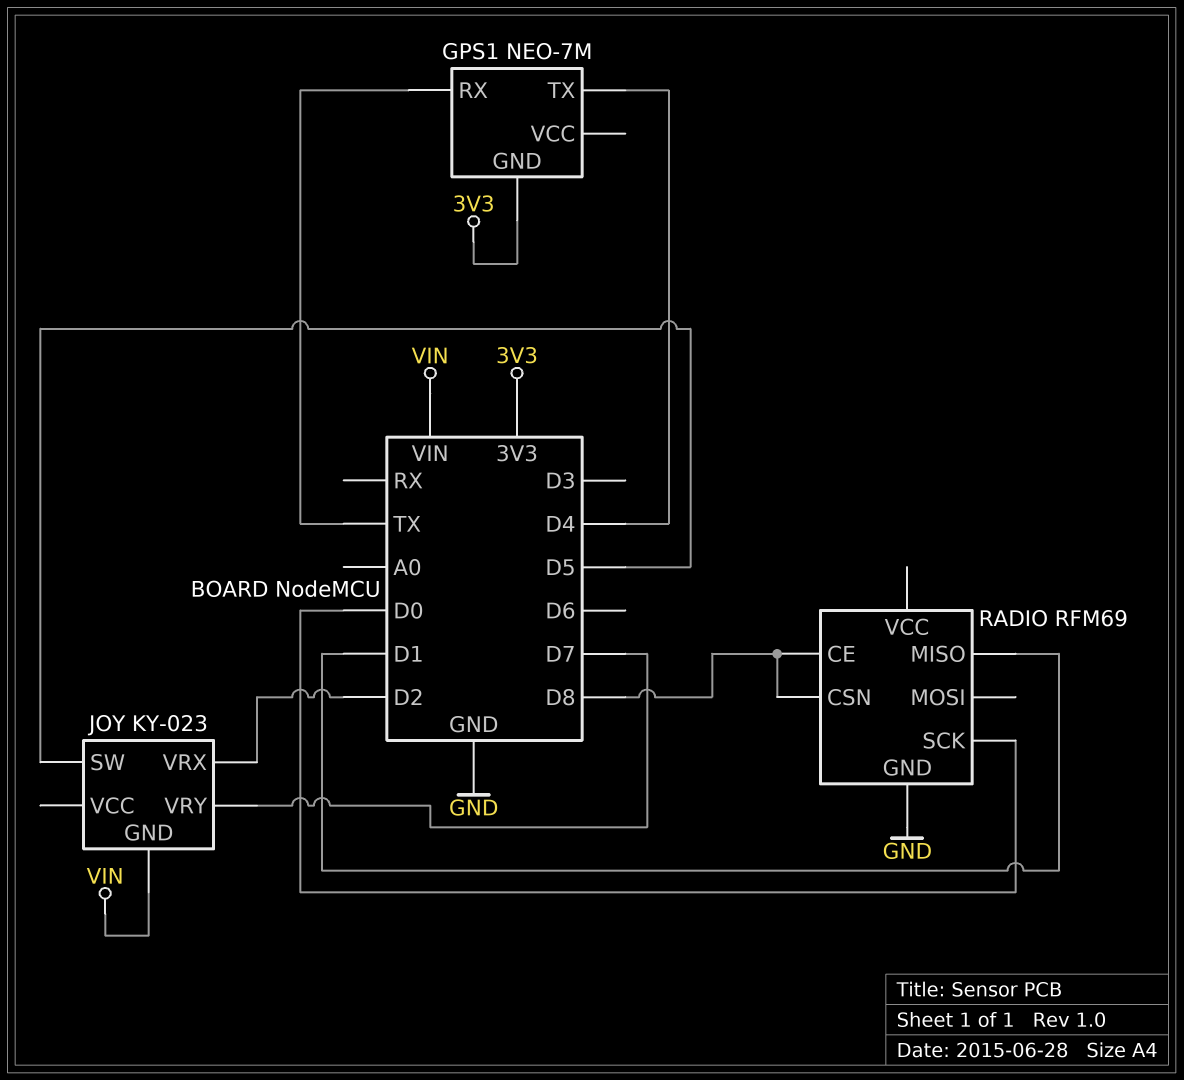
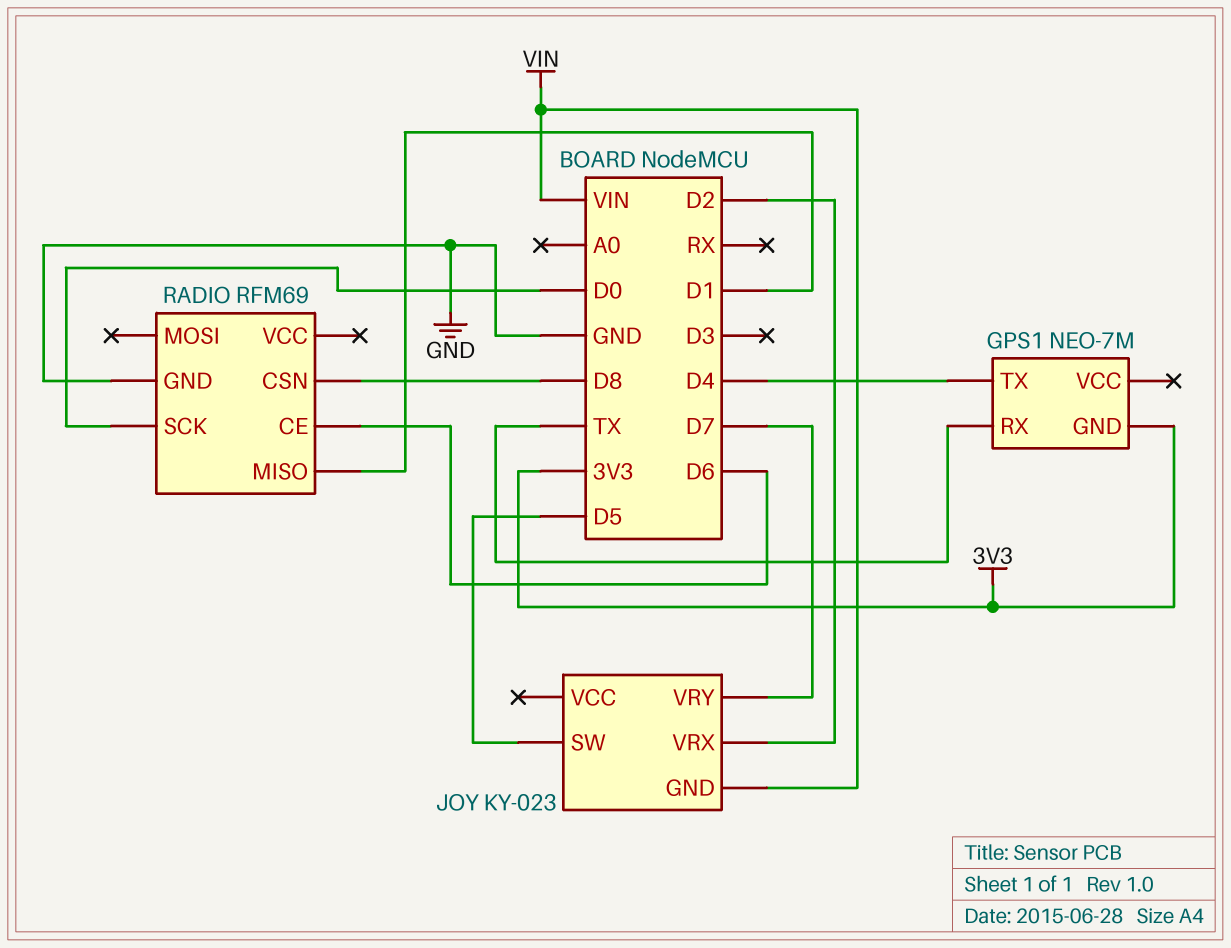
RADIO pin CE: D8 -> D6

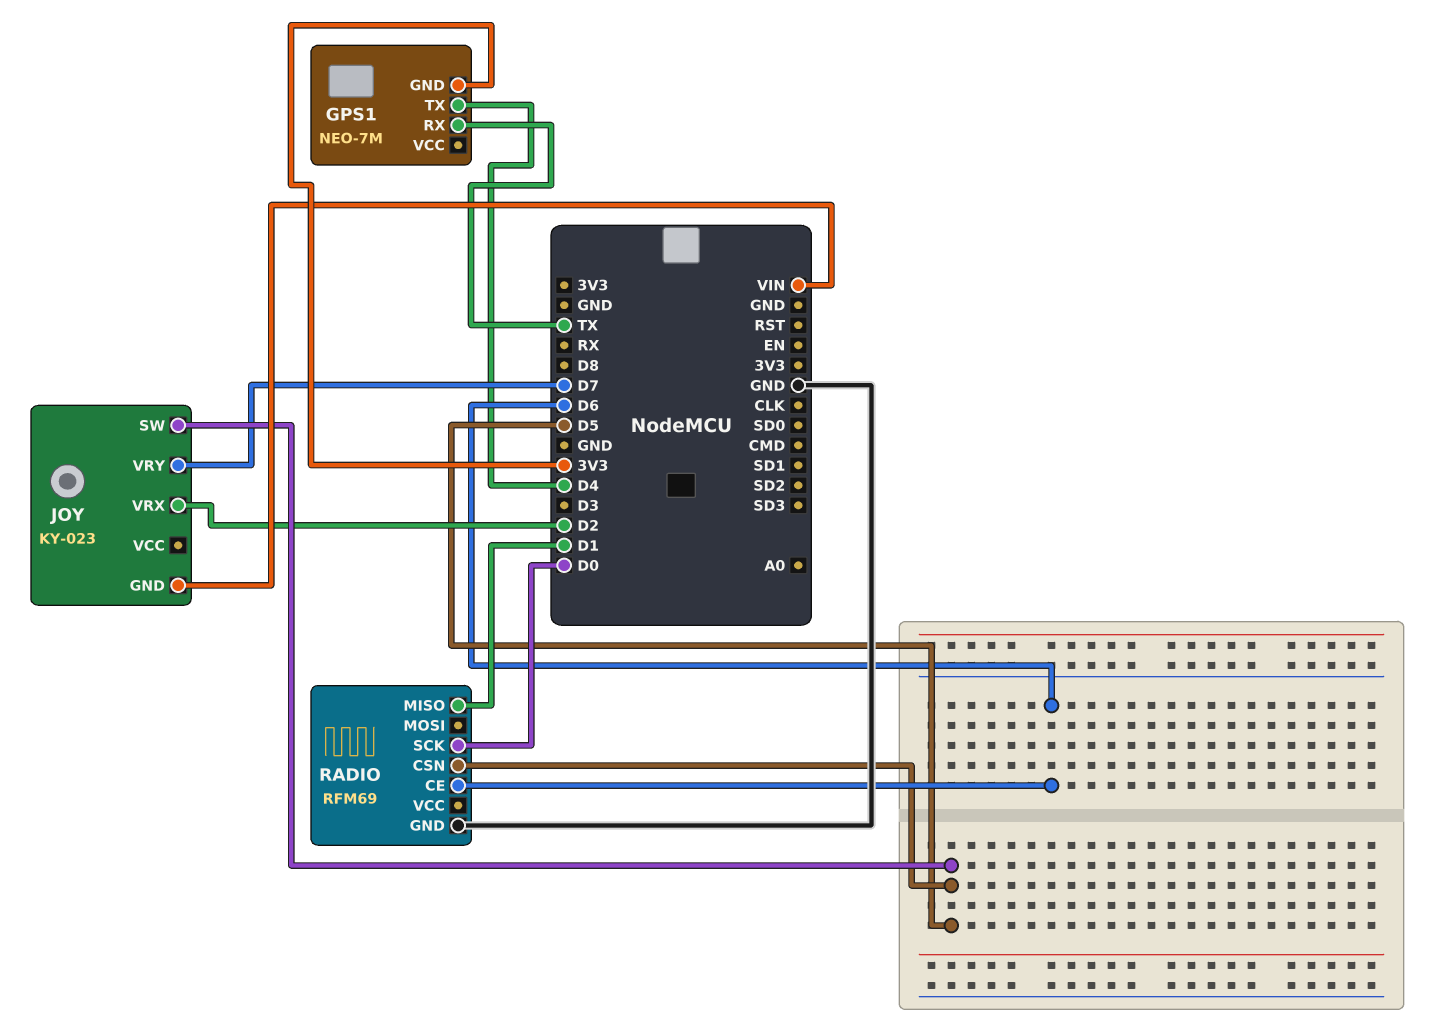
RADIO pin CSN: D8 -> D5

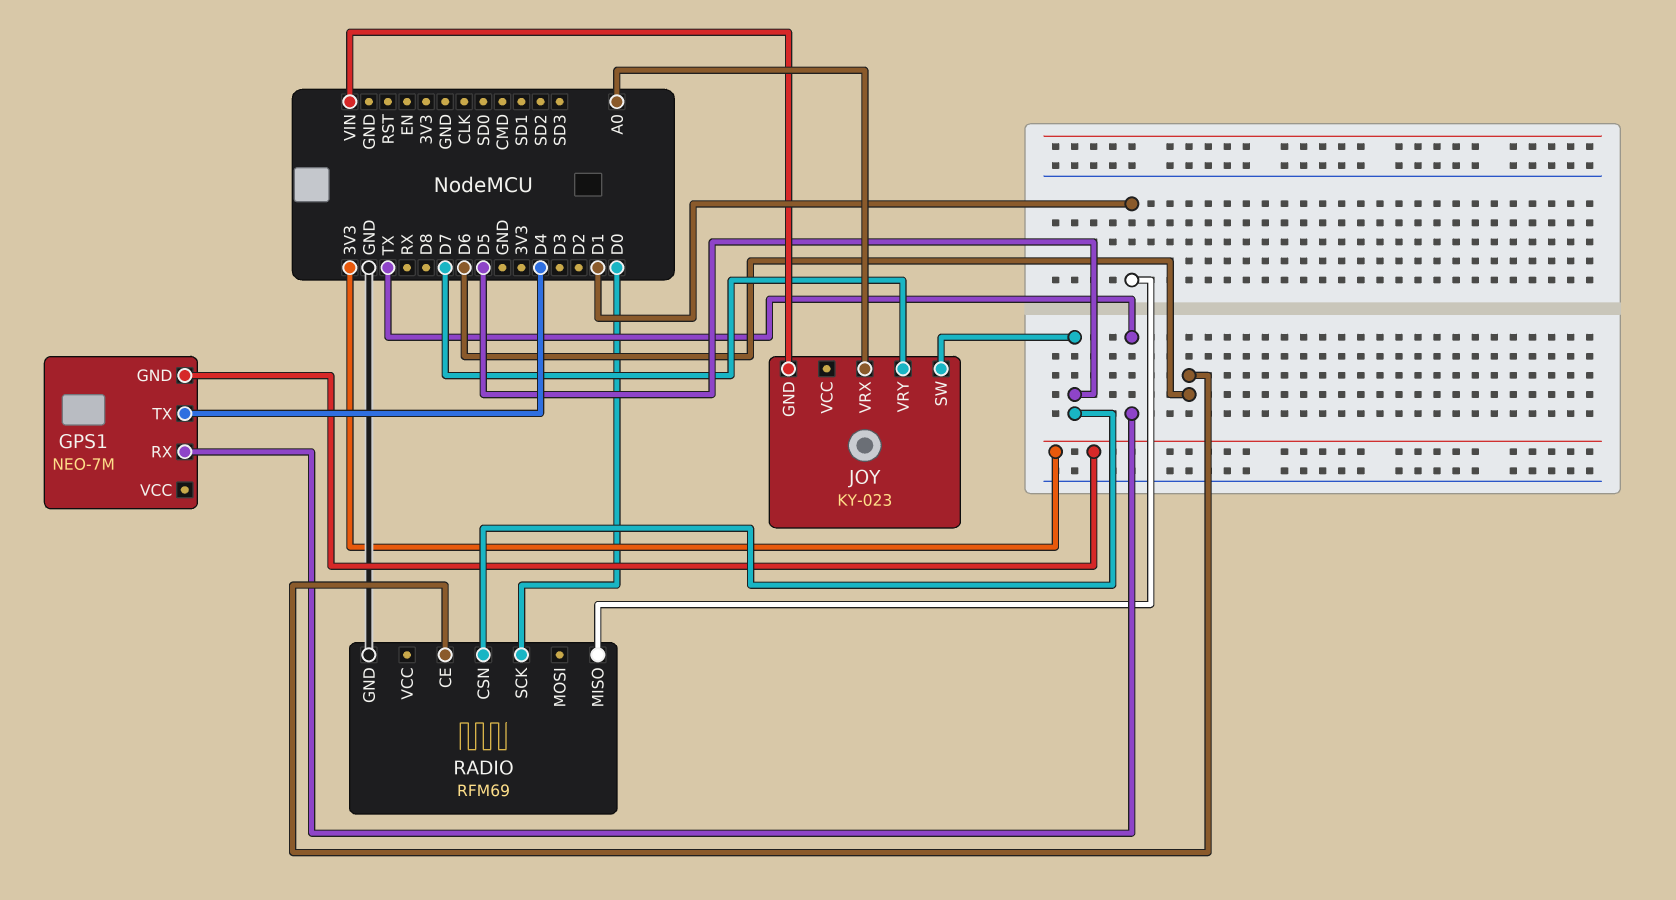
JOY pin VRX: D2 -> A0

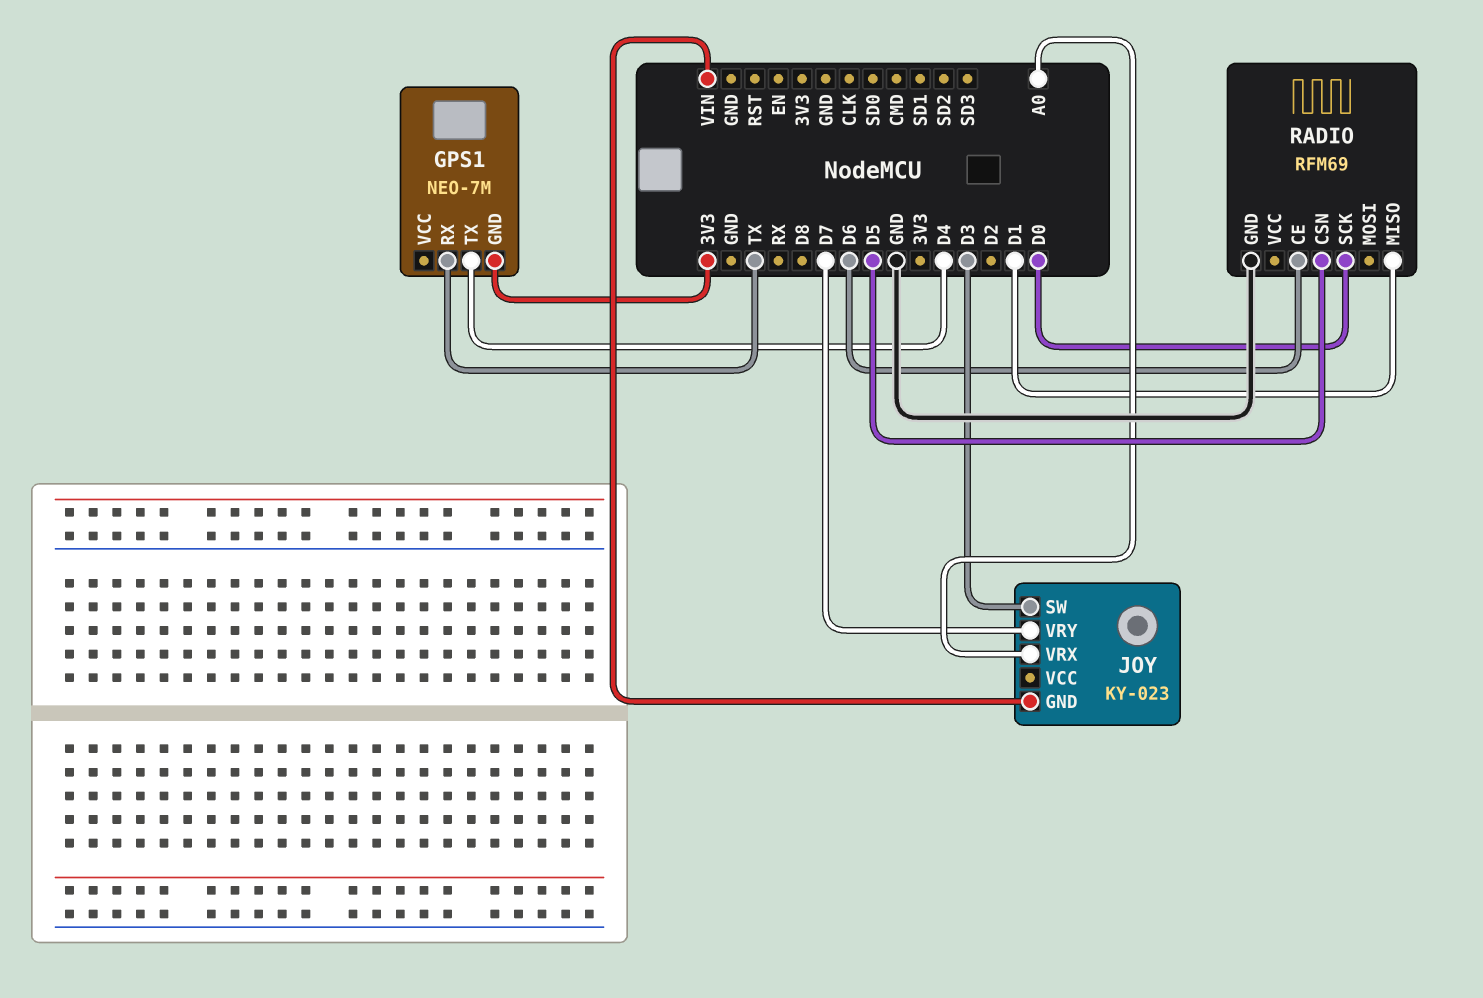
JOY pin SW: D5 -> D3

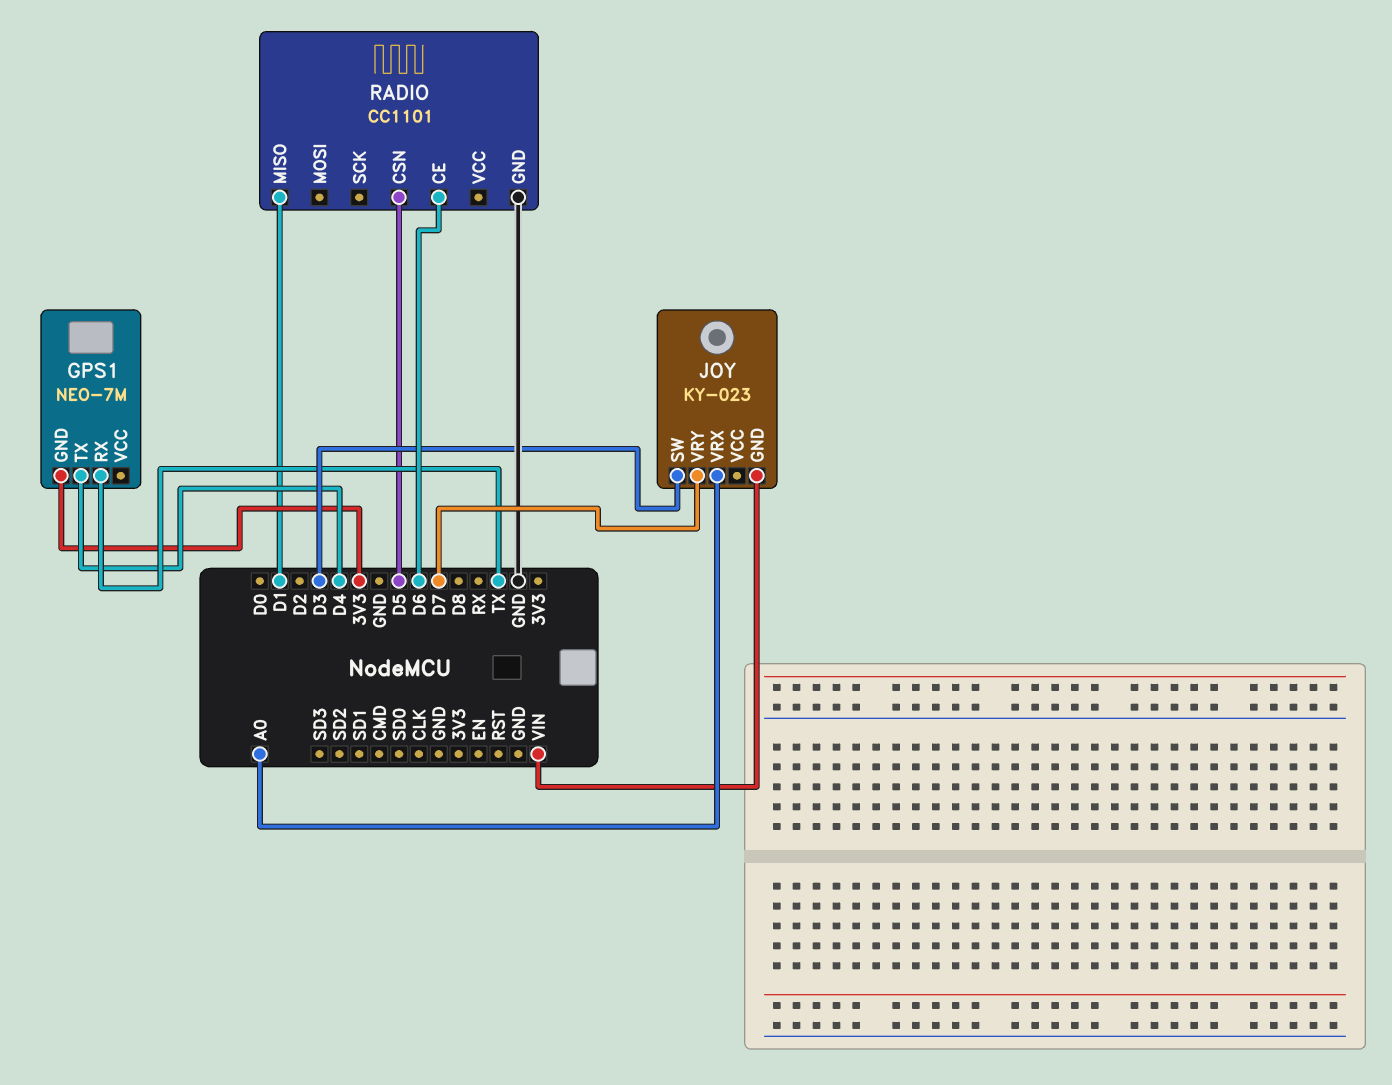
RADIO: RFM69 -> CC1101
RADIO pin SCK: D0 -> none

